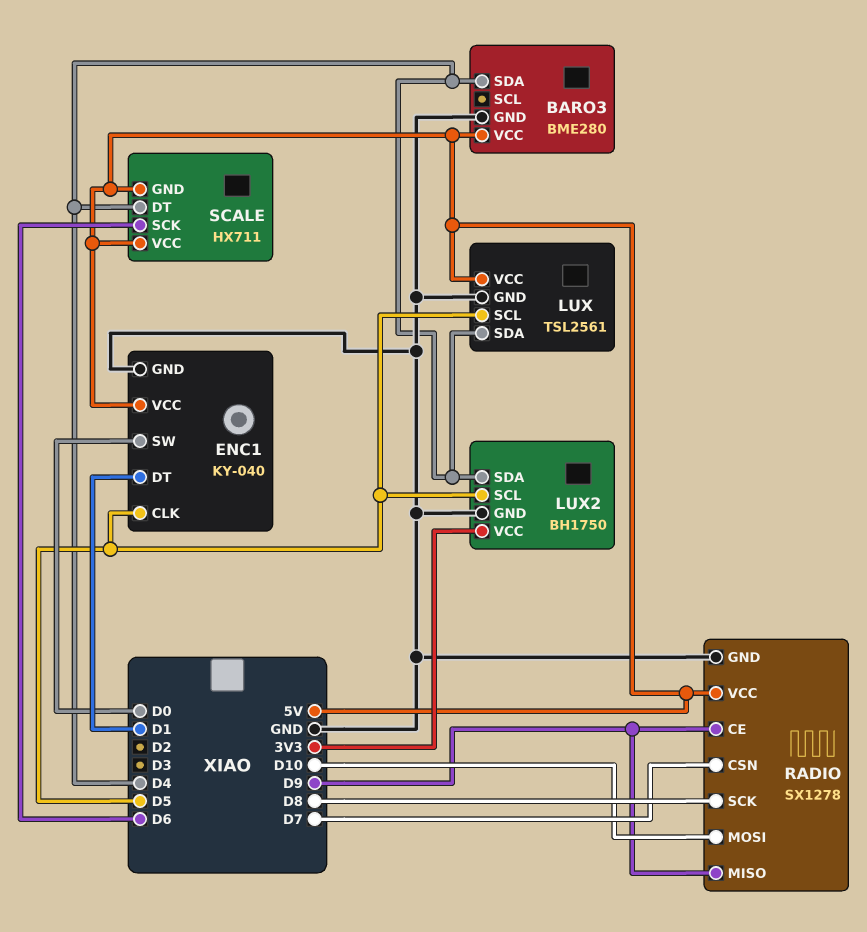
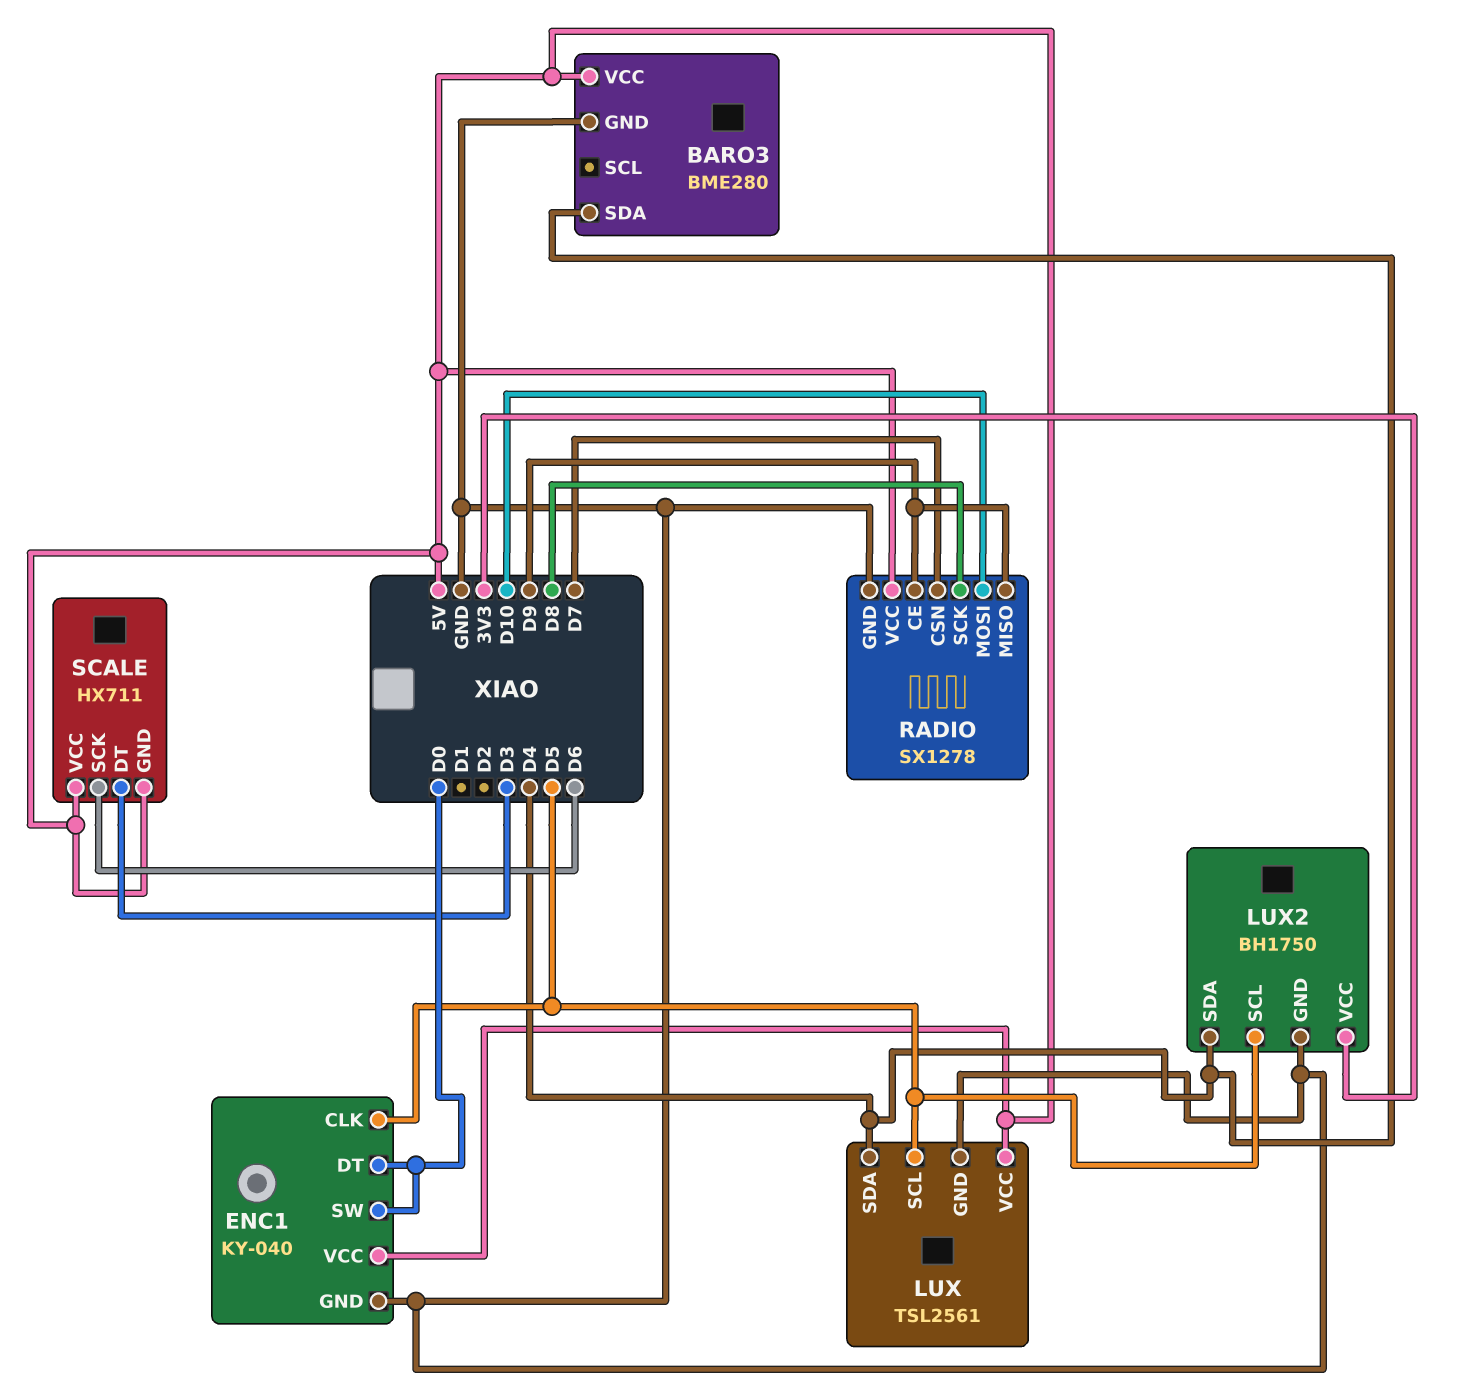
ENC1 pin DT: D1 -> D0
SCALE pin DT: D4 -> D3

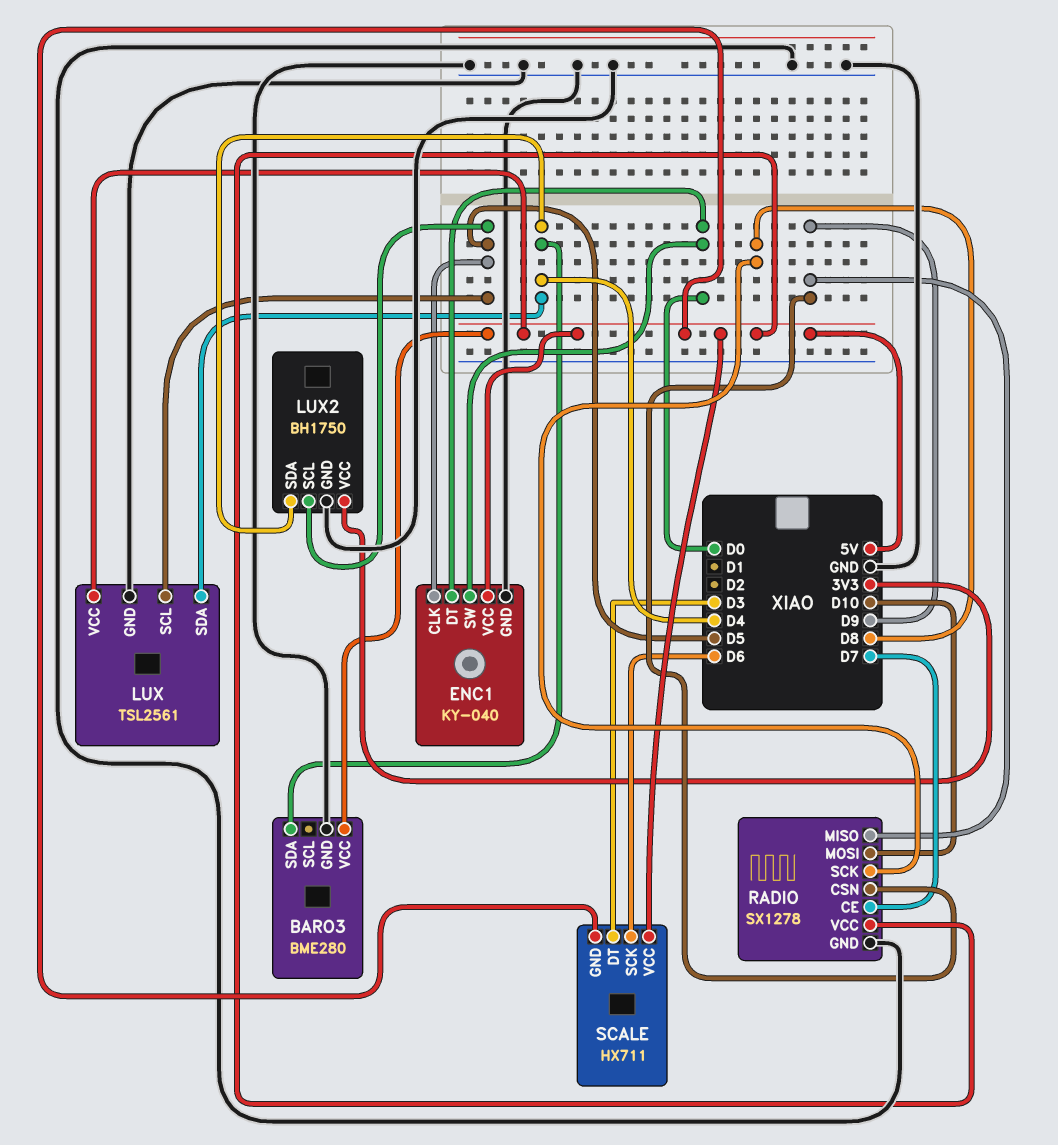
RADIO pin CE: D9 -> D7
RADIO pin CSN: D7 -> D9

